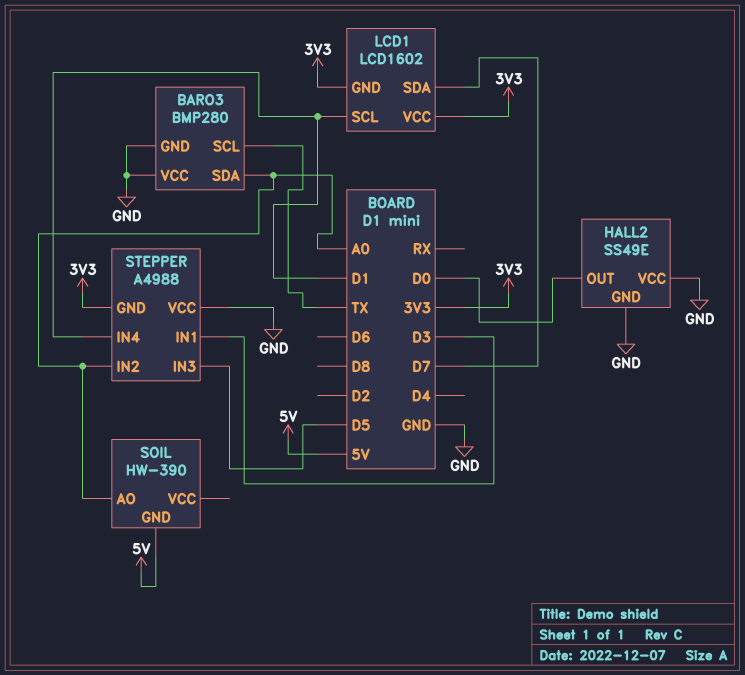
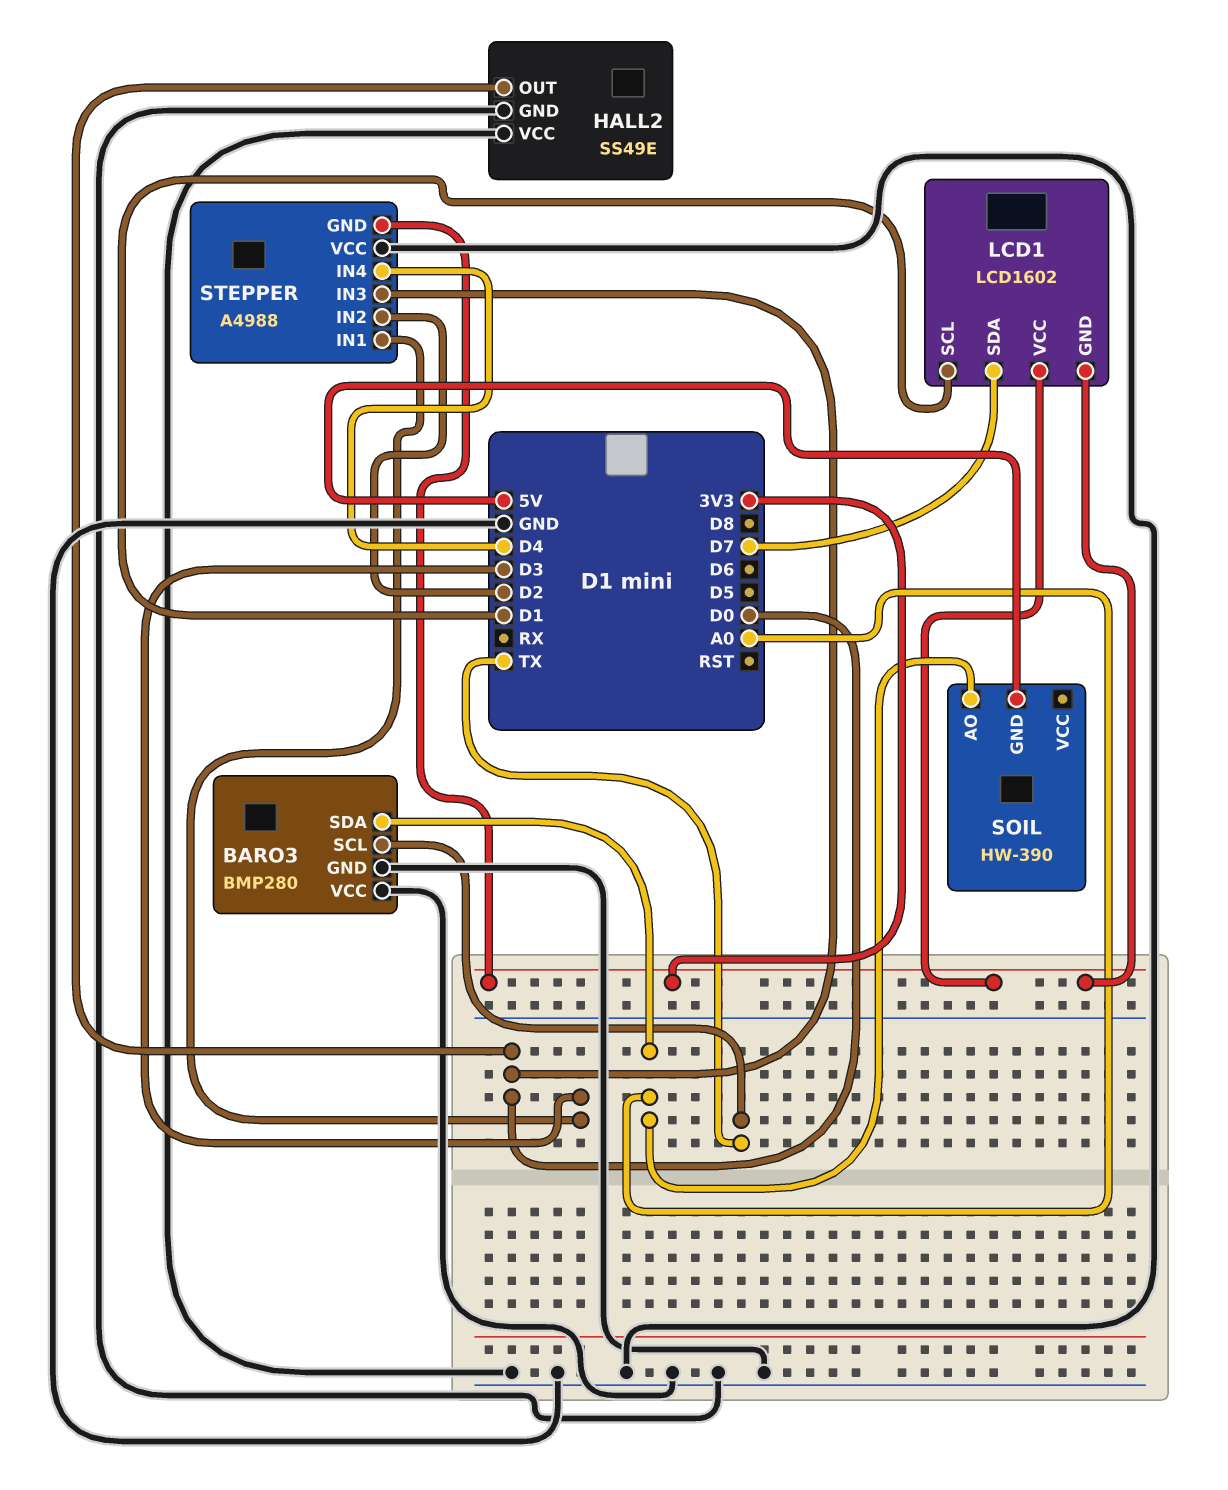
STEPPER pin IN2: A0 -> D2
STEPPER pin IN3: D5 -> D0
STEPPER pin IN4: D1 -> D4

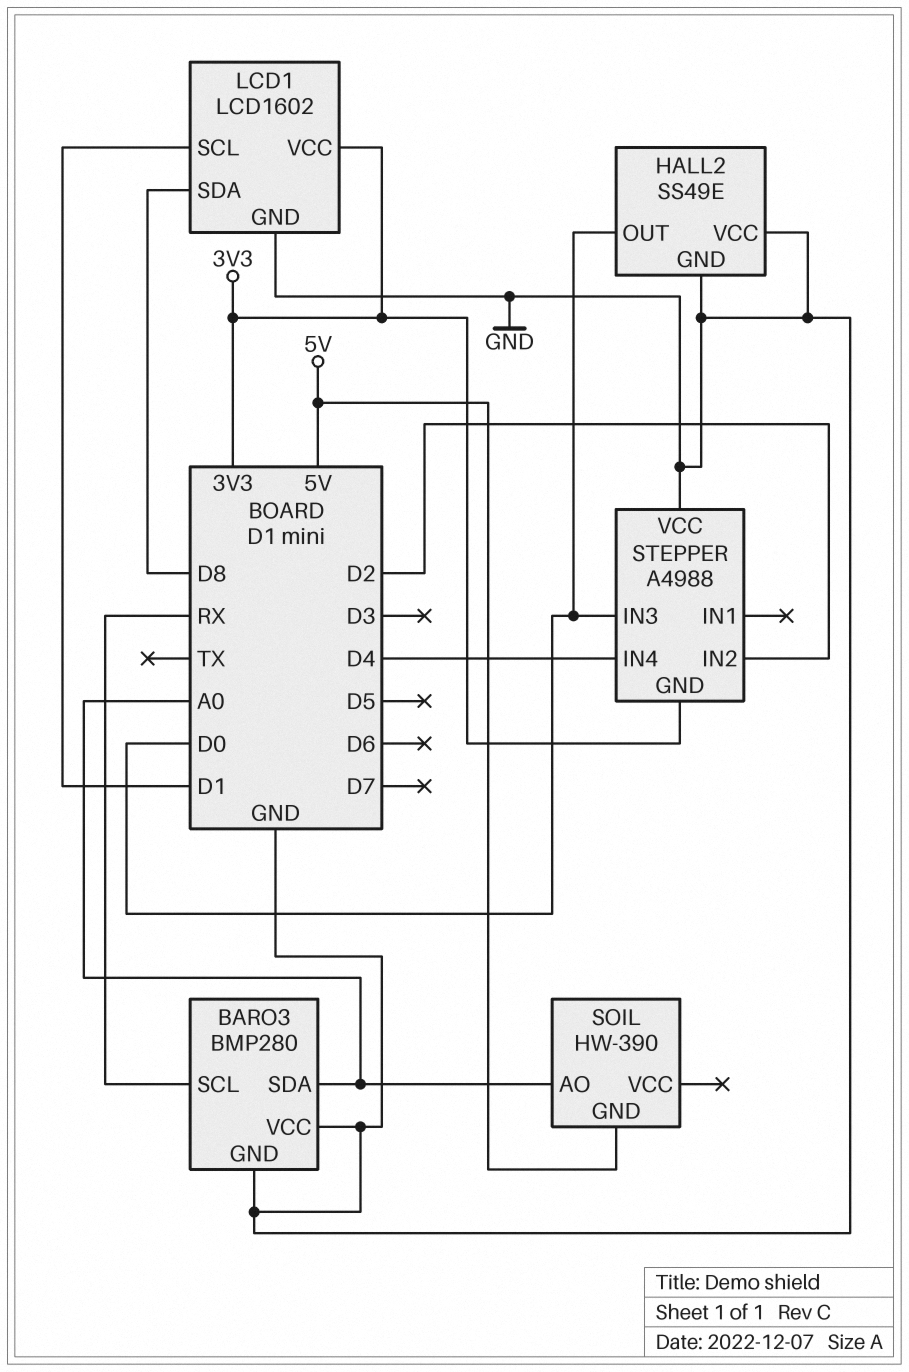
BARO3 pin SCL: TX -> RX
LCD1 pin GND: 3V3 -> GND
LCD1 pin SDA: D7 -> D8
STEPPER pin IN1: D3 -> none

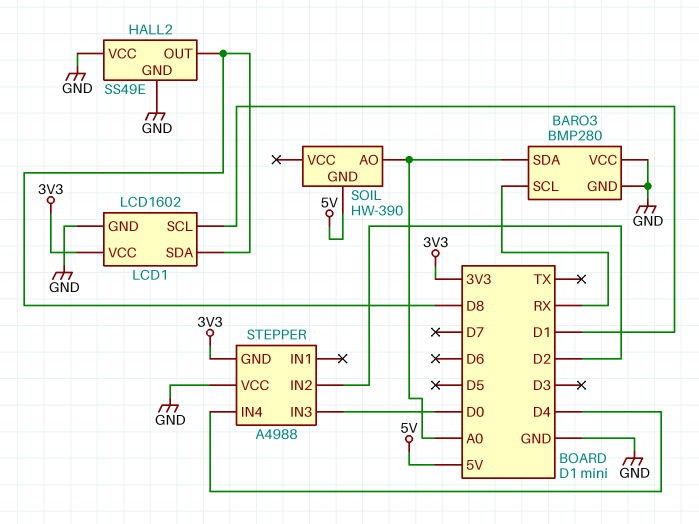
HALL2 pin OUT: D0 -> D8

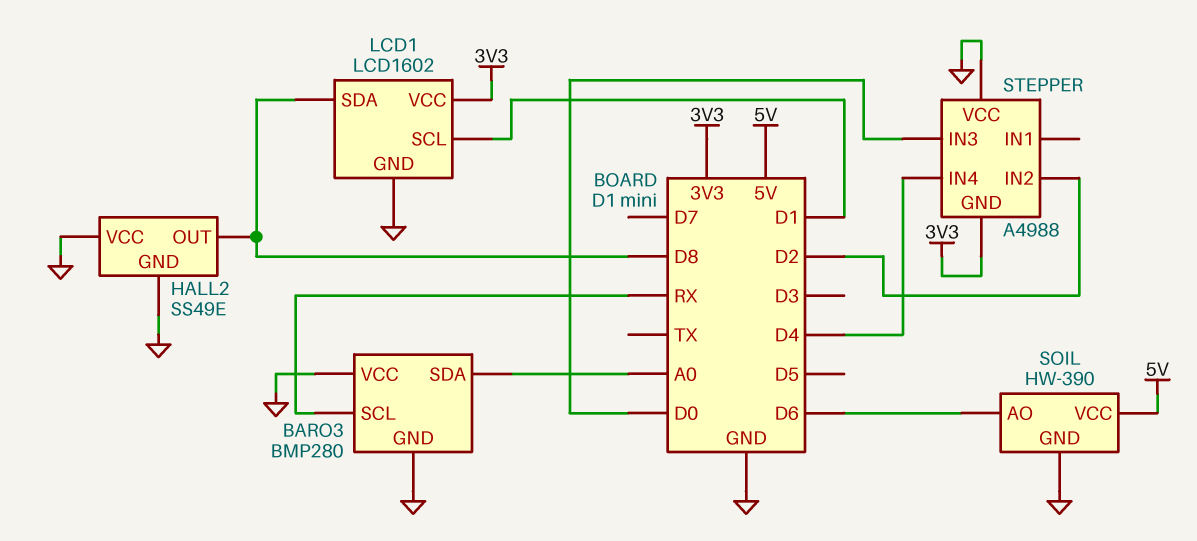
SOIL pin AO: A0 -> D6
SOIL pin GND: 5V -> GND
SOIL pin VCC: none -> 5V

